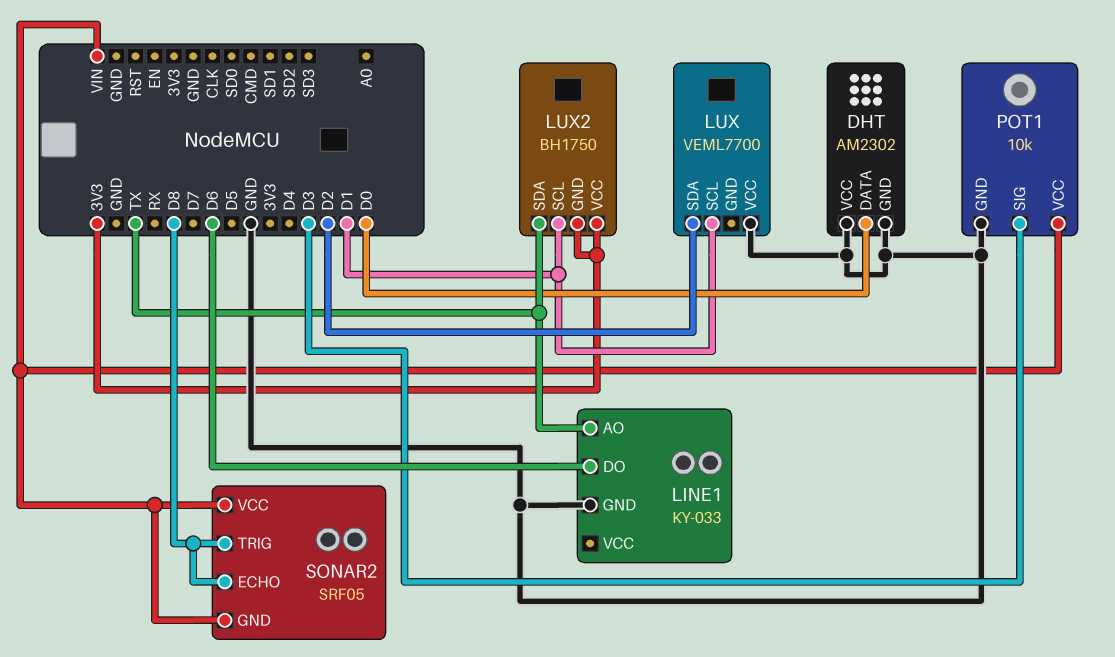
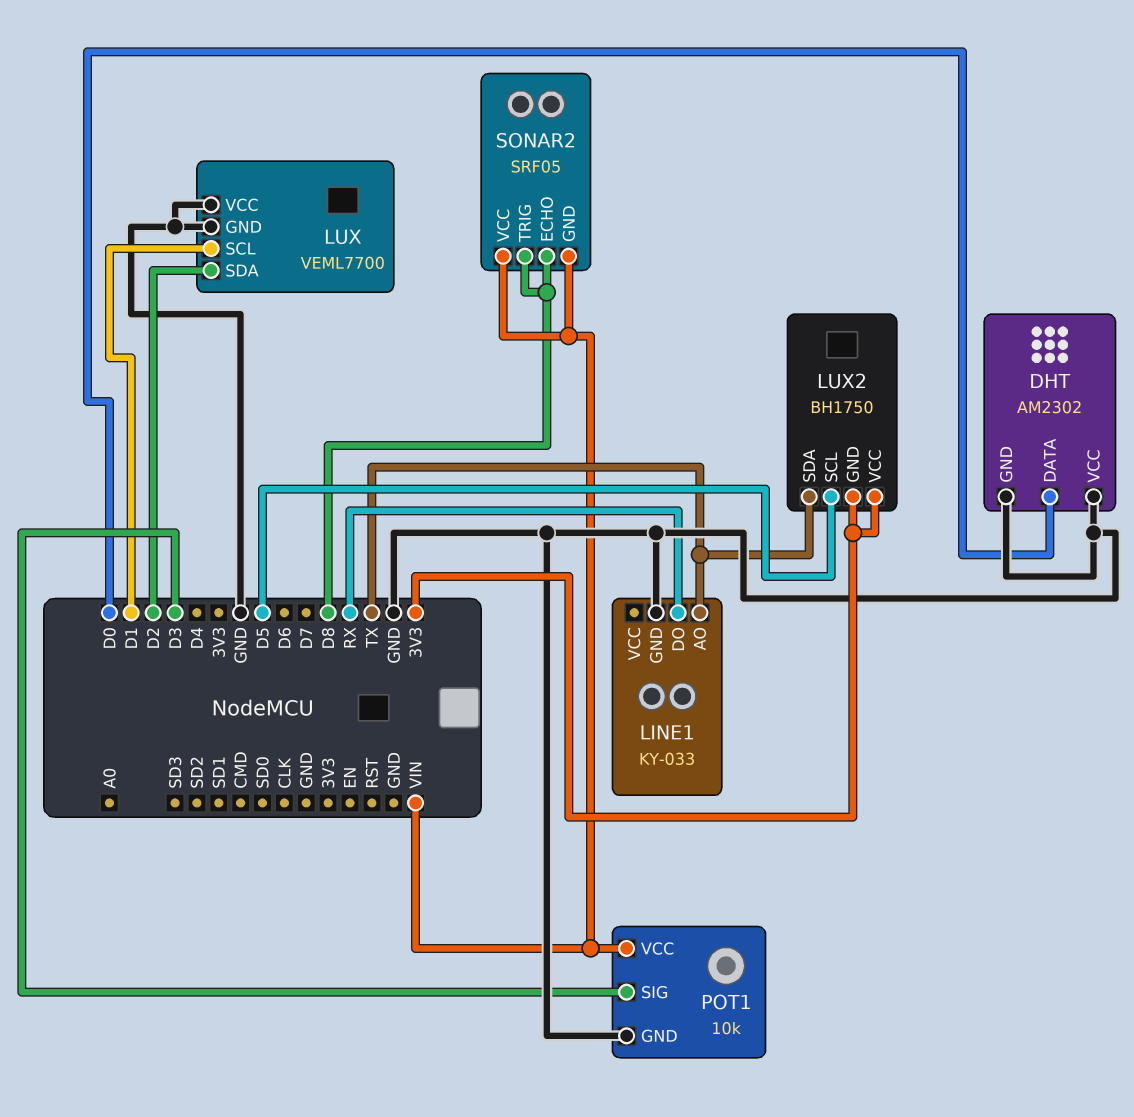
LINE1 pin DO: D6 -> RX
LUX pin GND: none -> GND
LUX2 pin SCL: D1 -> D5

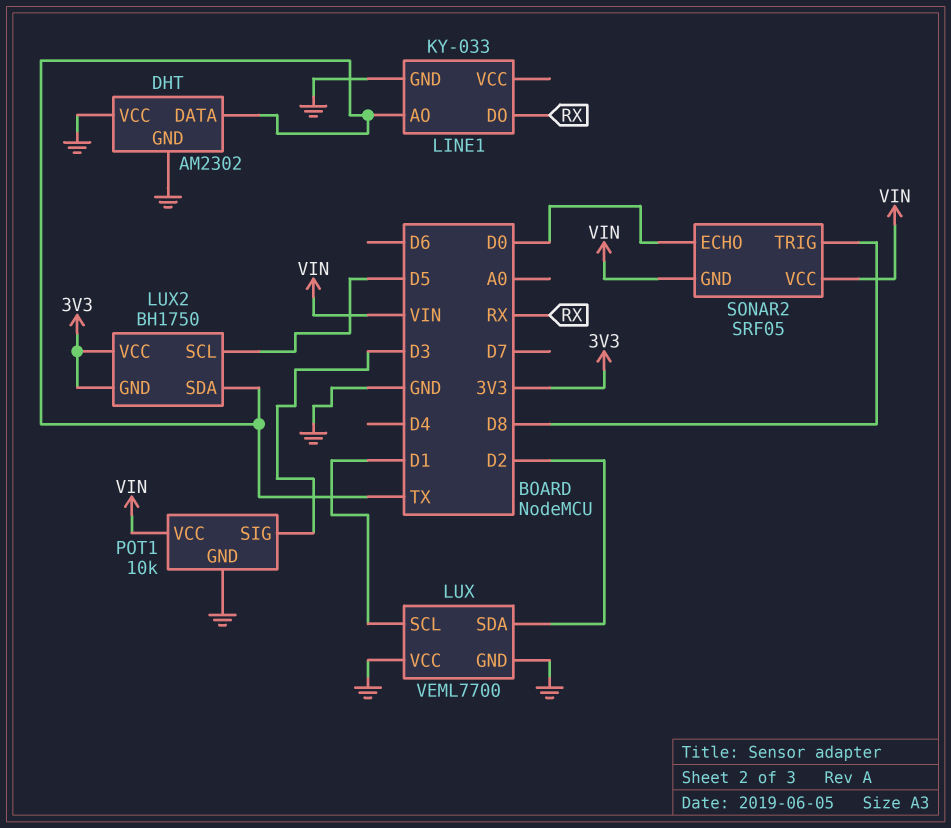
DHT pin DATA: D0 -> TX
SONAR2 pin ECHO: D8 -> D0

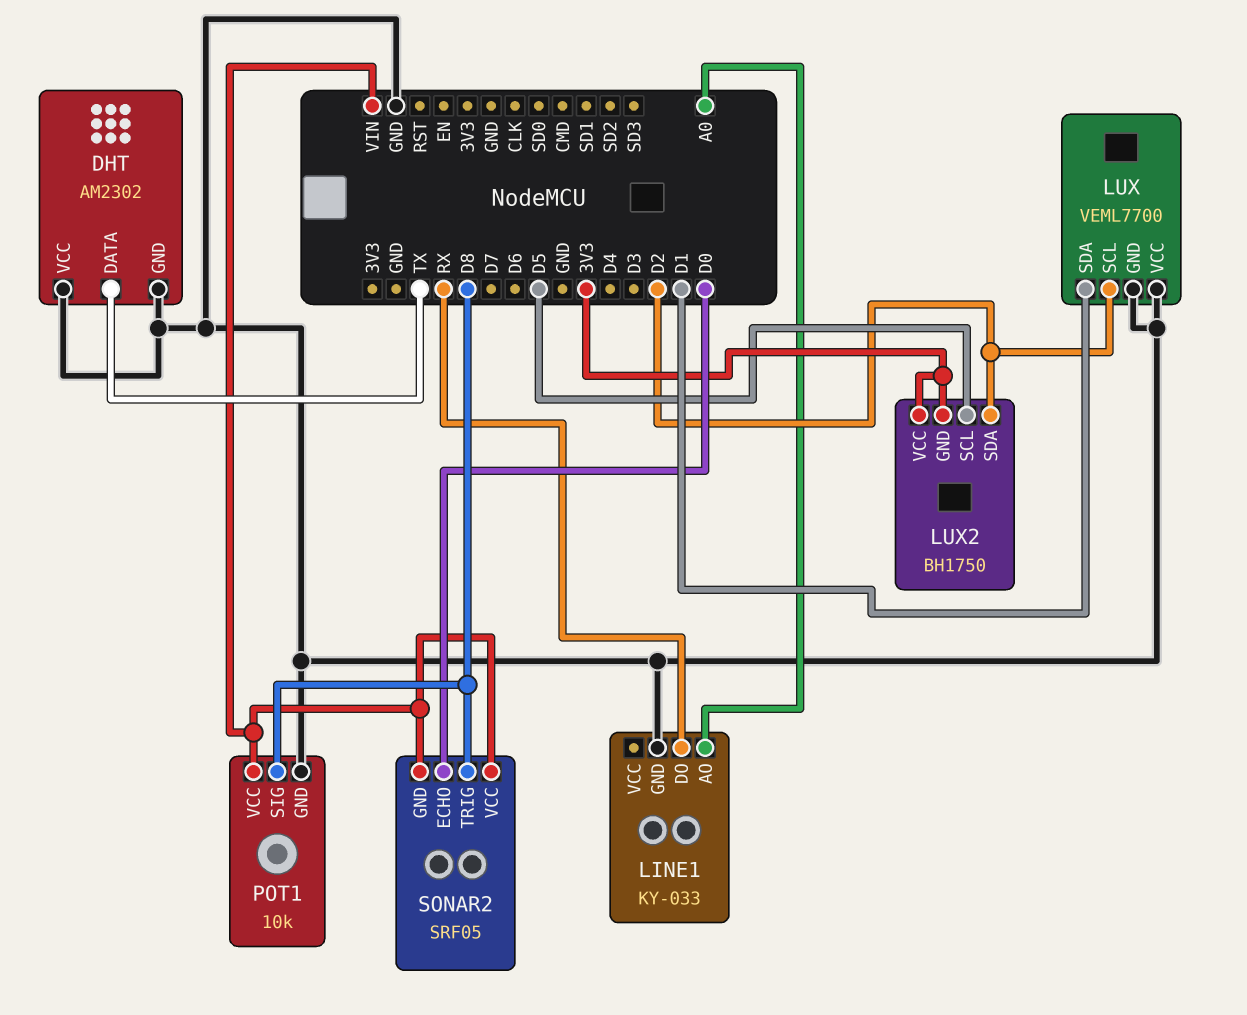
LINE1 pin AO: TX -> A0
LUX pin SCL: D1 -> D2
LUX pin SDA: D2 -> D1
LUX2 pin SDA: TX -> D2
POT1 pin SIG: D3 -> D8

